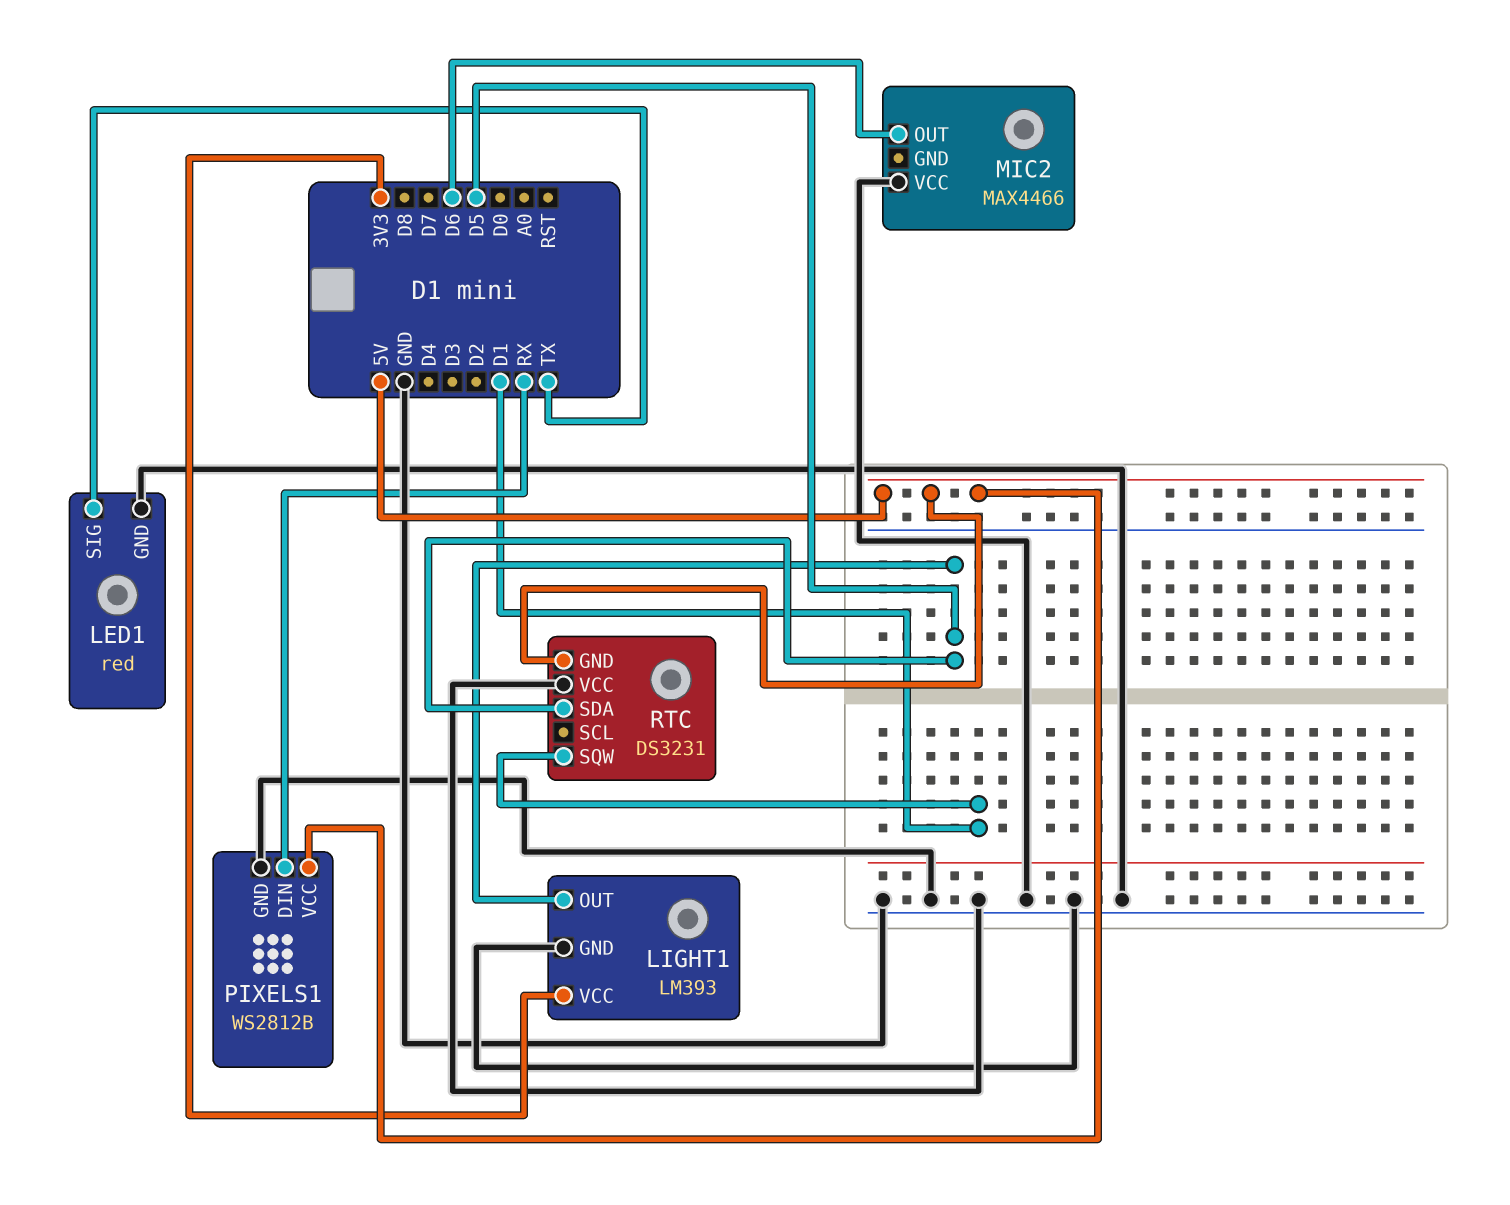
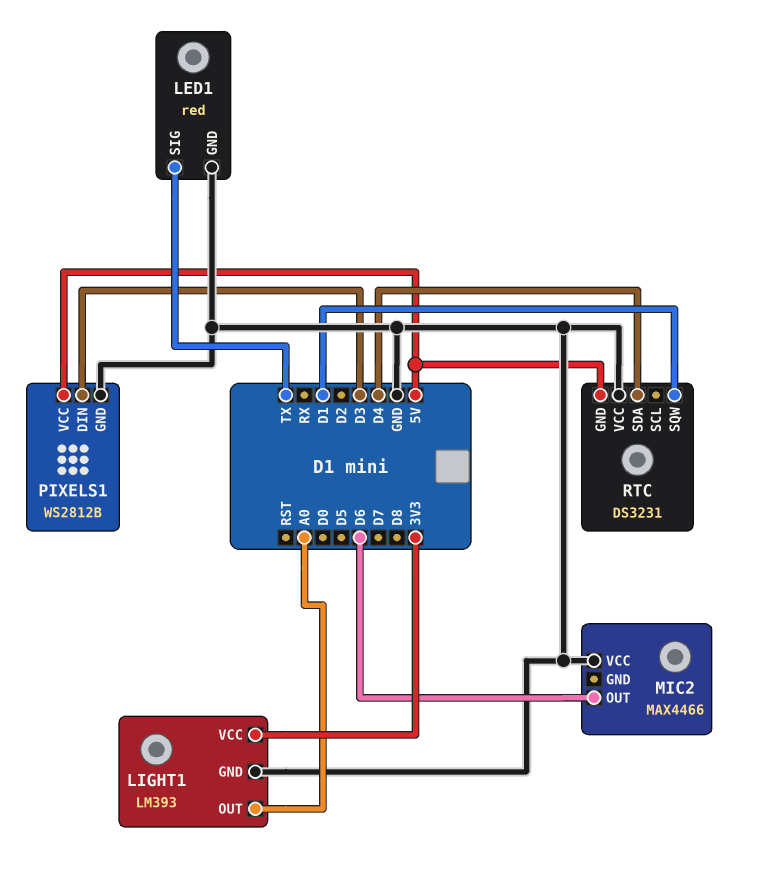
LIGHT1 pin OUT: D5 -> A0
PIXELS1 pin DIN: RX -> D3
RTC pin SDA: D5 -> D4

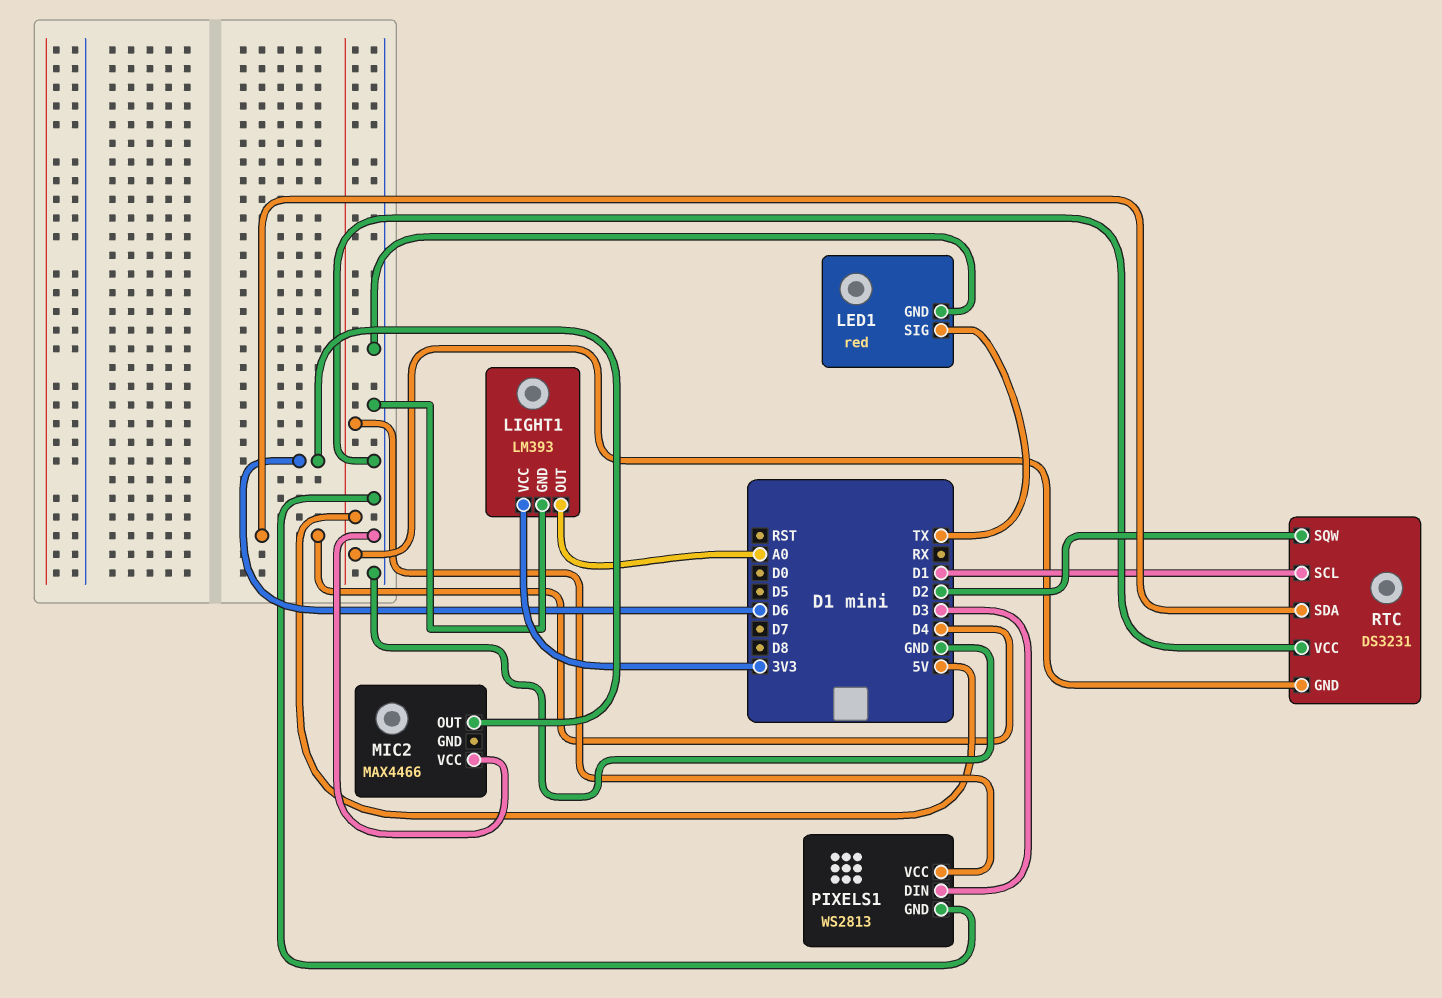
PIXELS1: WS2812B -> WS2813
RTC pin SCL: none -> D1
RTC pin SQW: D1 -> D2

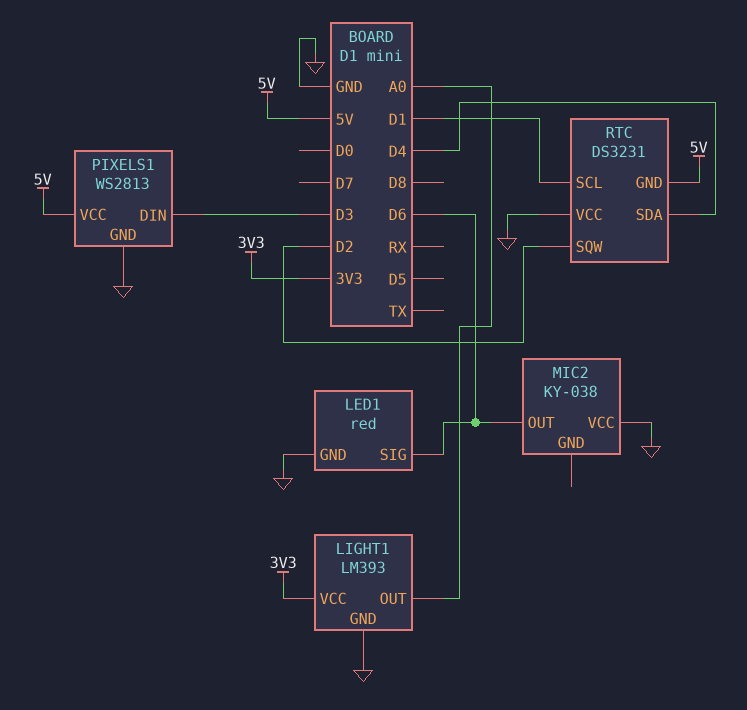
LED1 pin SIG: TX -> D6
MIC2: MAX4466 -> KY-038

